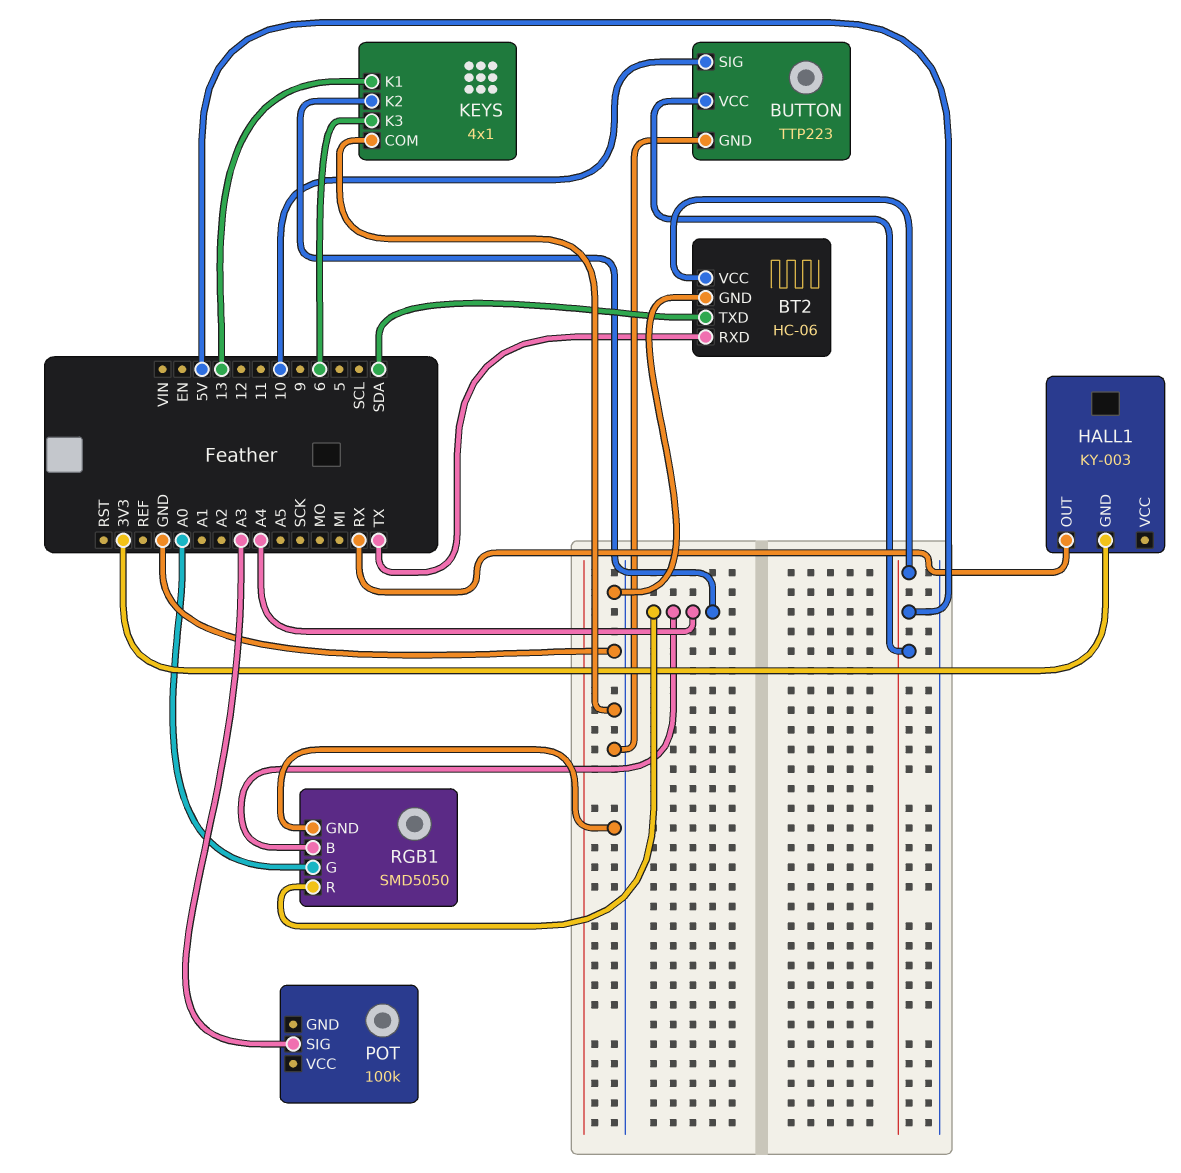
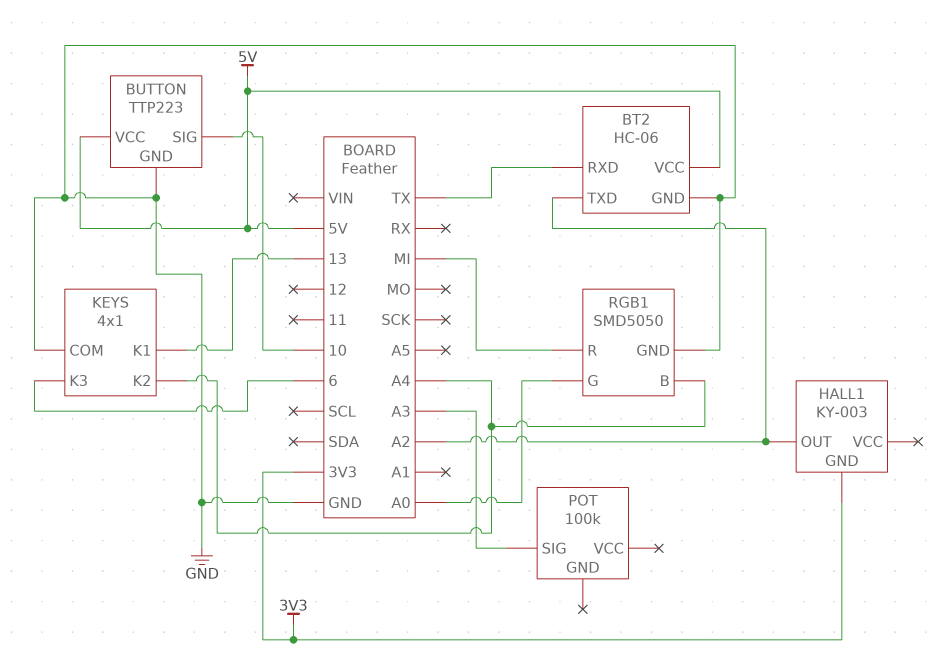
BT2 pin TXD: SDA -> A2
HALL1 pin OUT: RX -> A2
RGB1 pin R: A4 -> MI

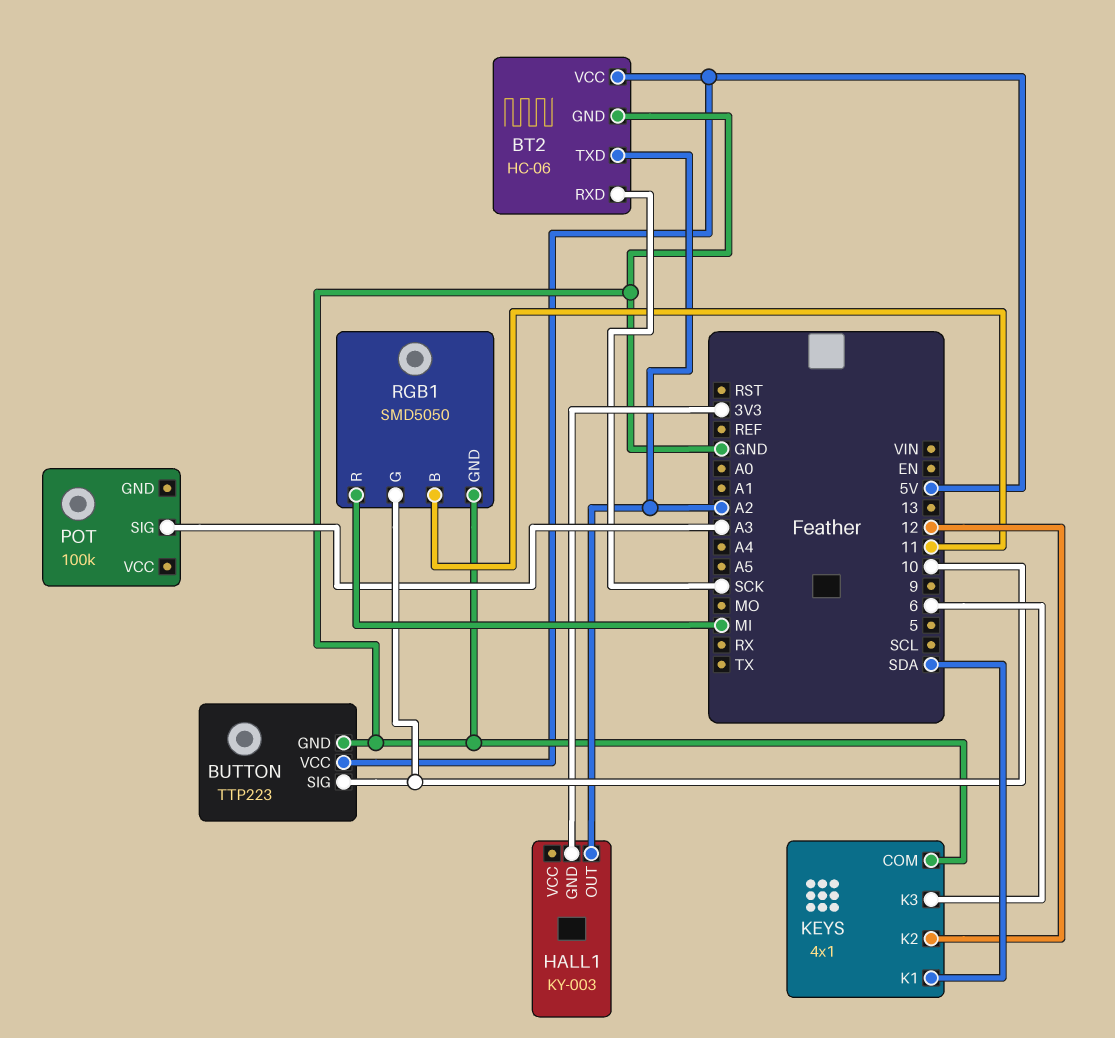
BT2 pin RXD: TX -> SCK
KEYS pin K1: 13 -> SDA
KEYS pin K2: A4 -> 12
RGB1 pin B: A4 -> 11
RGB1 pin G: A0 -> 10

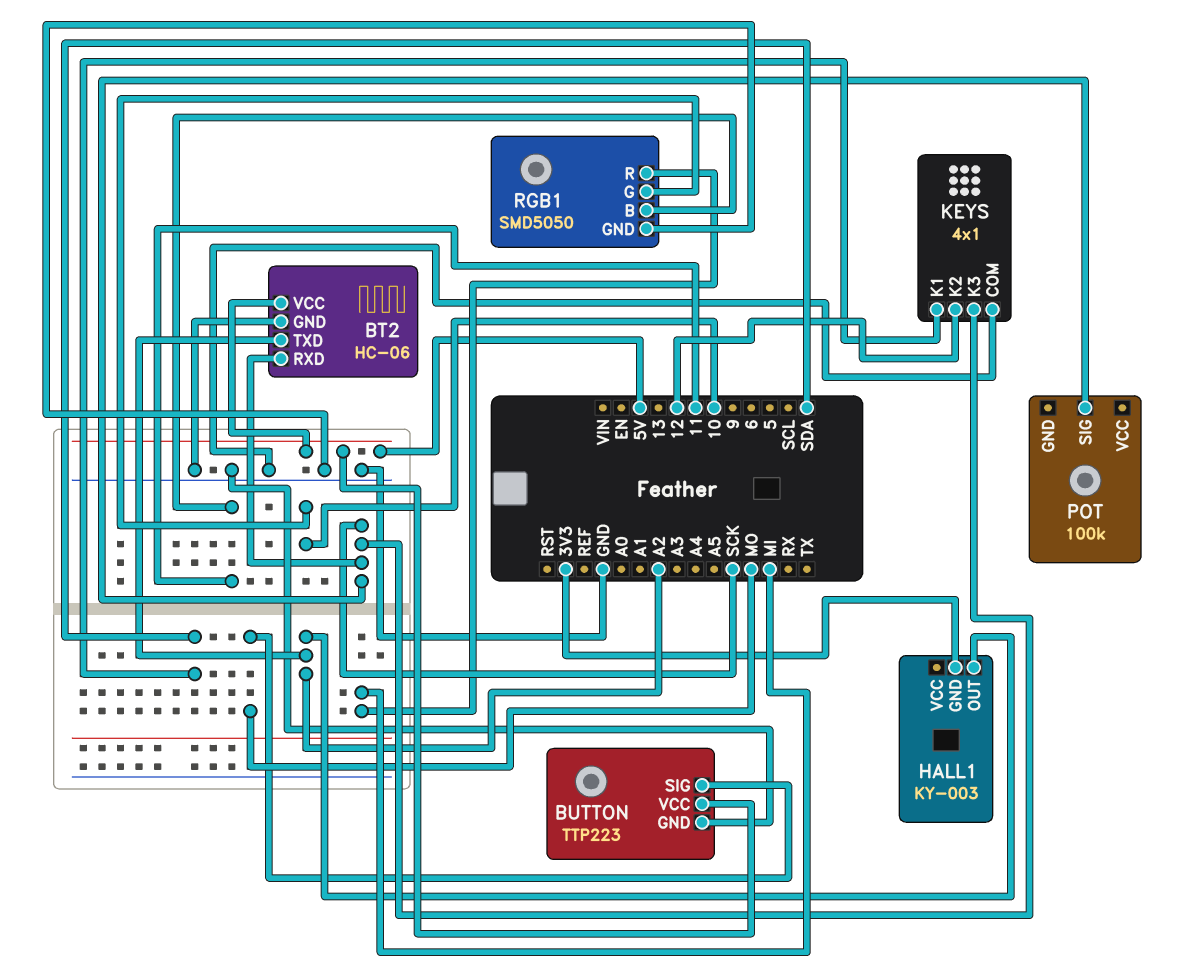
BUTTON pin SIG: 10 -> MO
KEYS pin K3: 6 -> SCK
POT pin SIG: A3 -> SCK

